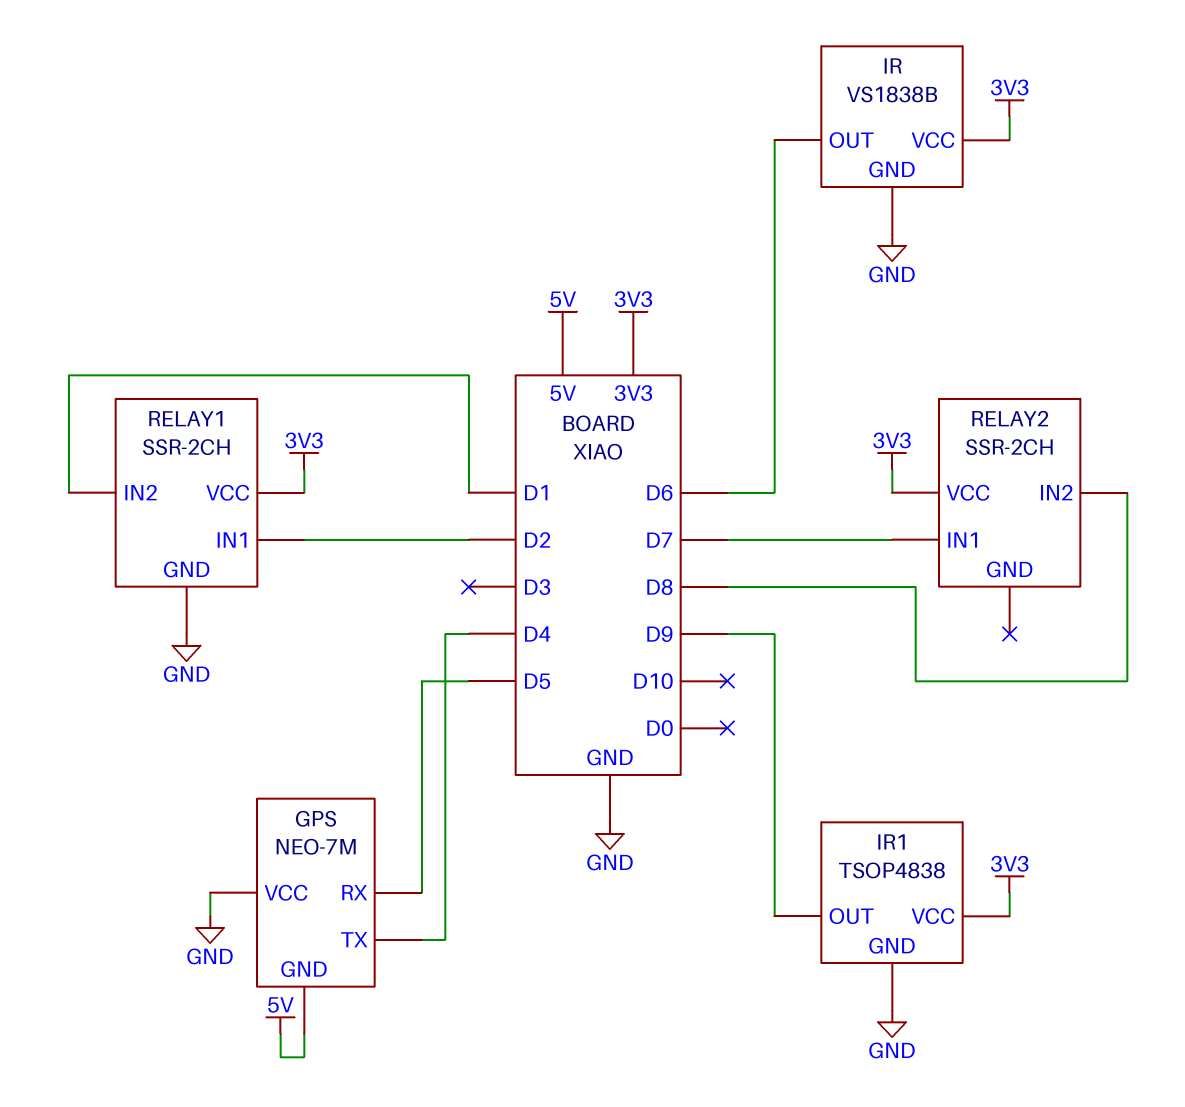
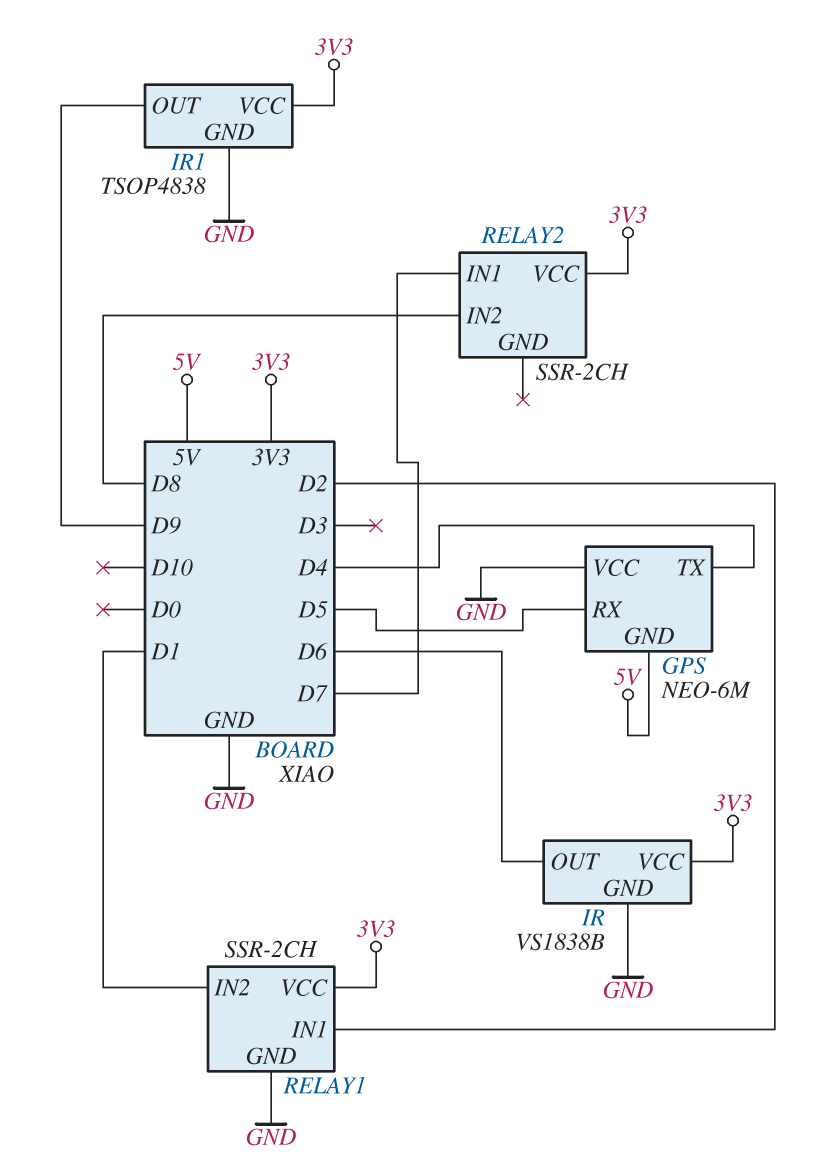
GPS: NEO-7M -> NEO-6M

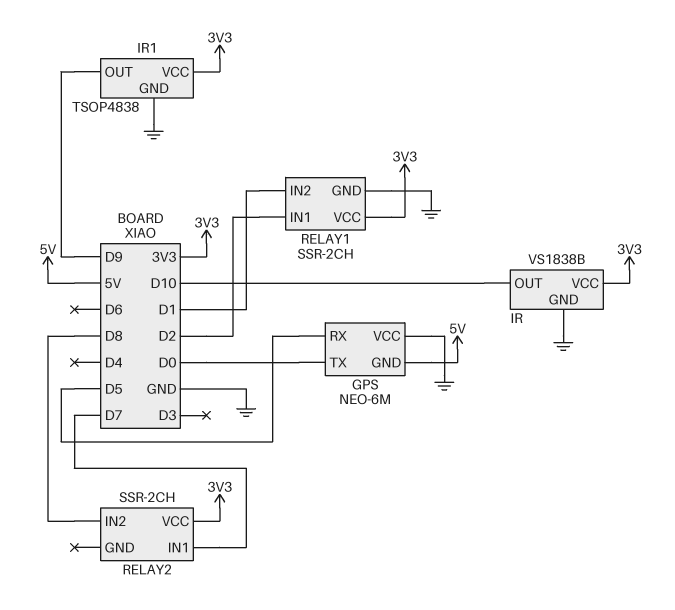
GPS pin TX: D4 -> D0
IR pin OUT: D6 -> D10

